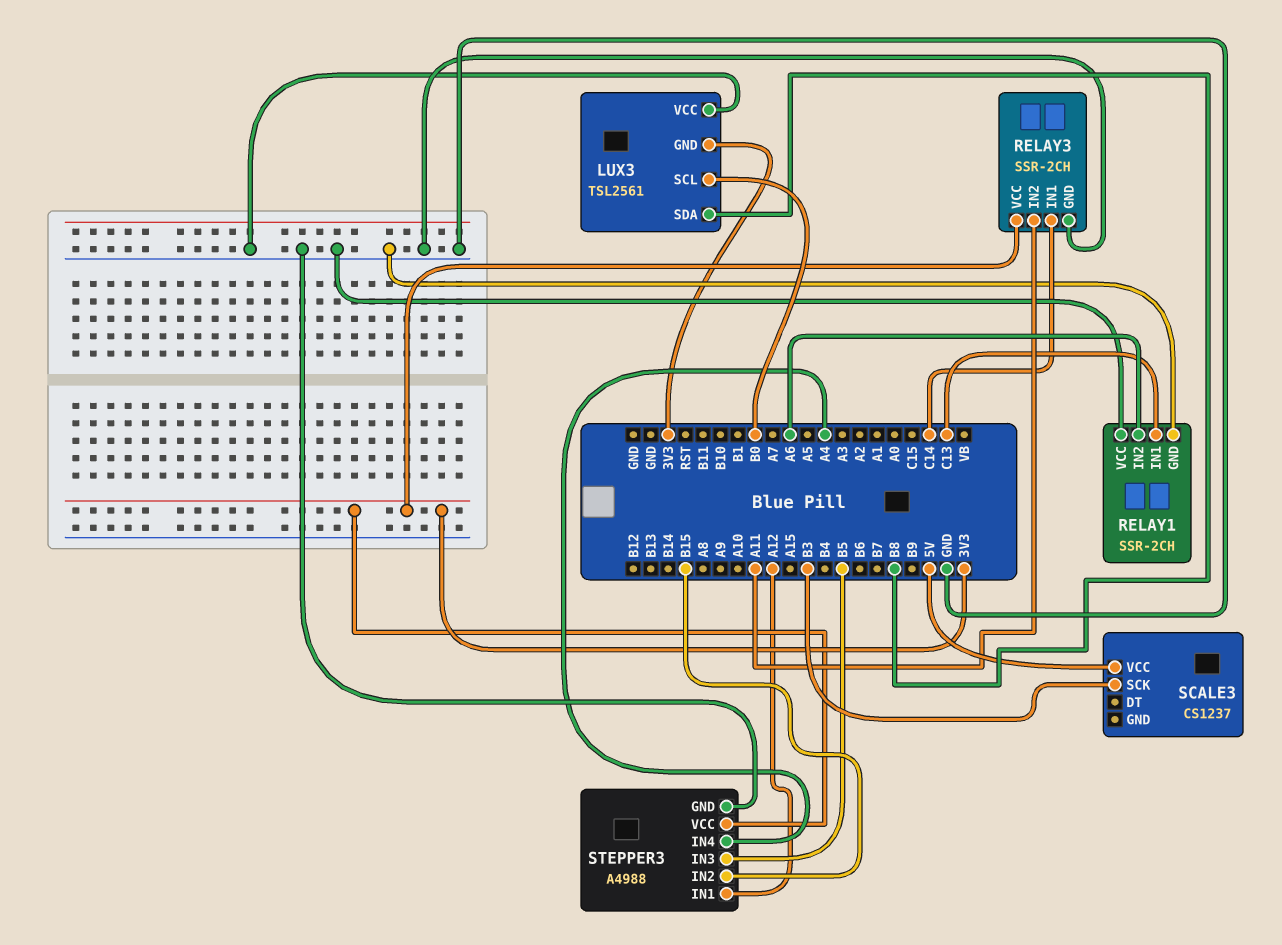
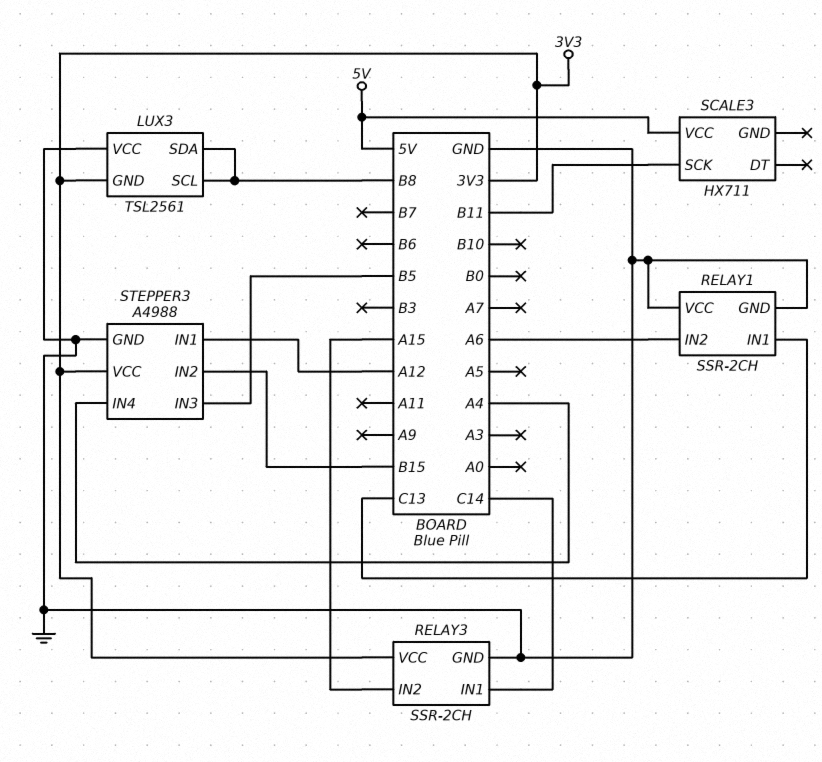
LUX3 pin SCL: B0 -> B8
RELAY3 pin IN2: A11 -> A15
SCALE3: CS1237 -> HX711
SCALE3 pin SCK: B3 -> B11

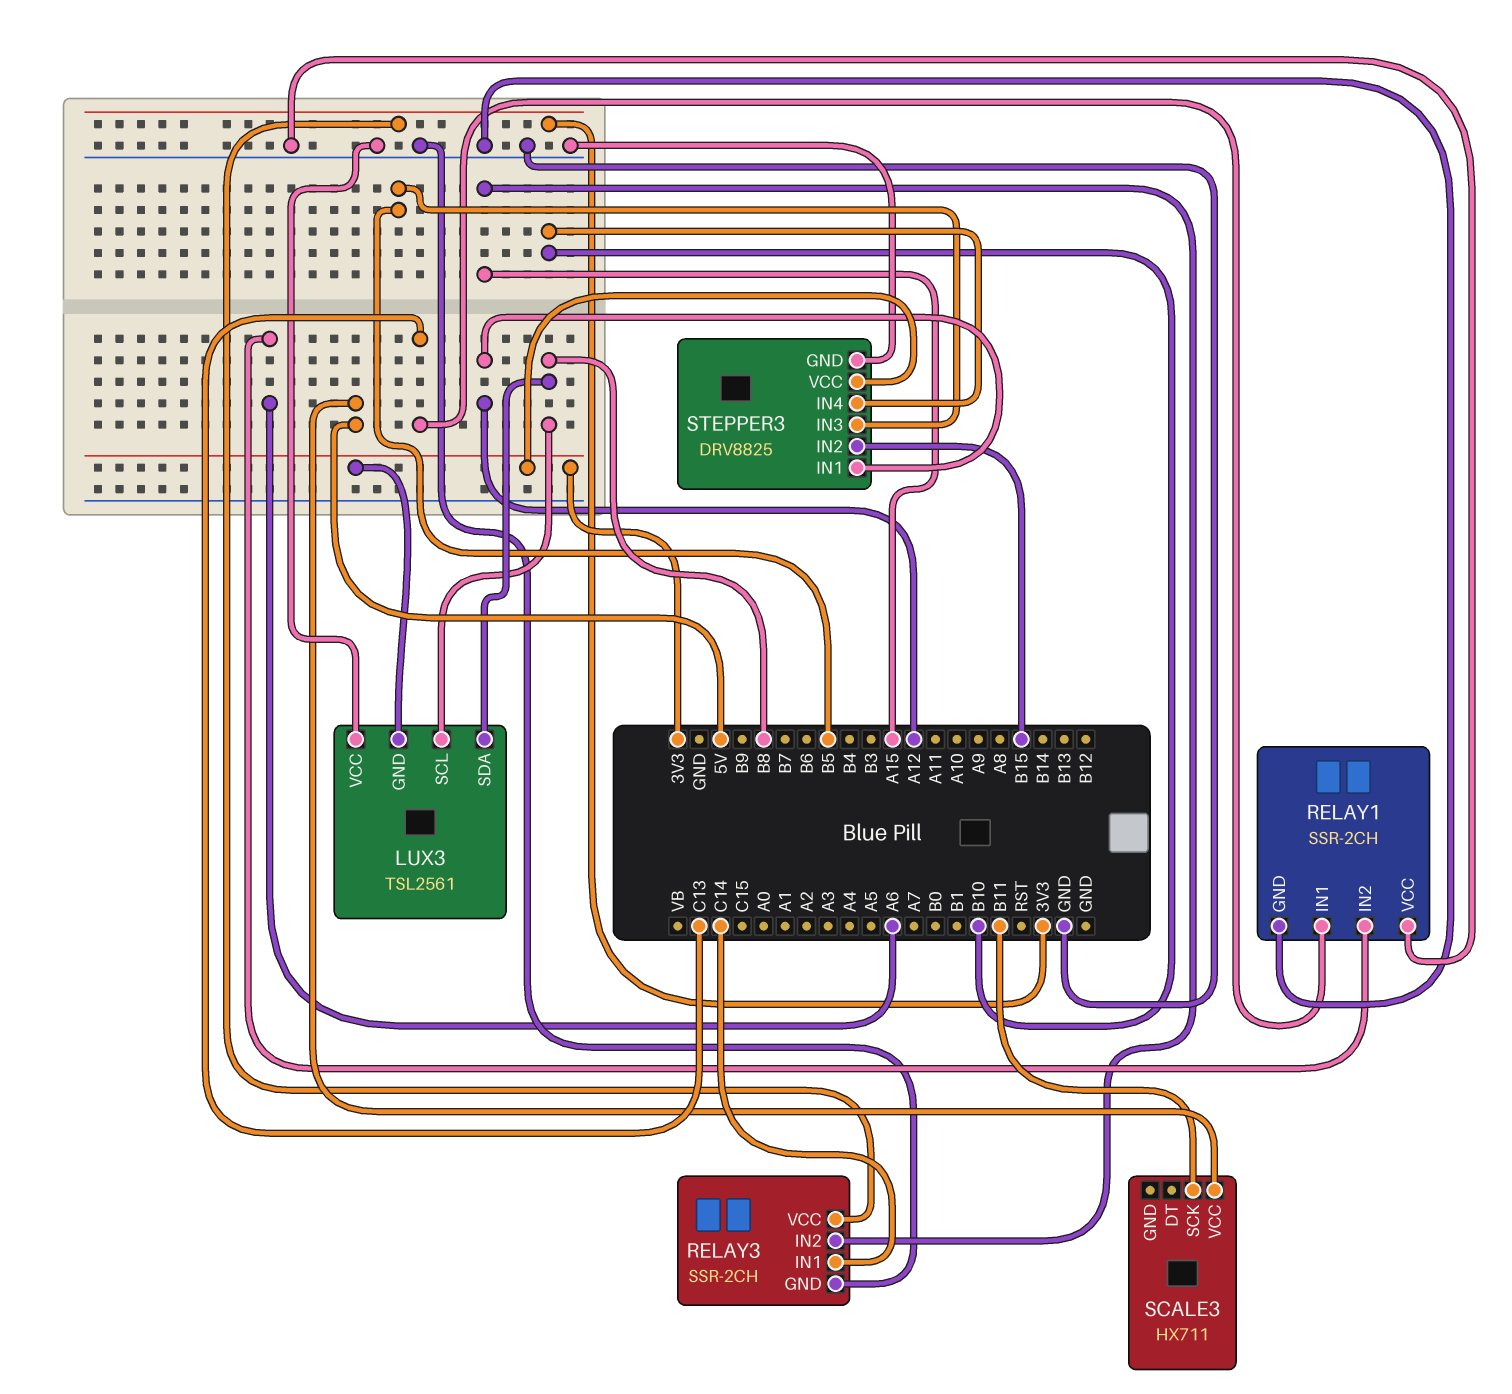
STEPPER3: A4988 -> DRV8825
STEPPER3 pin IN4: A4 -> B10

